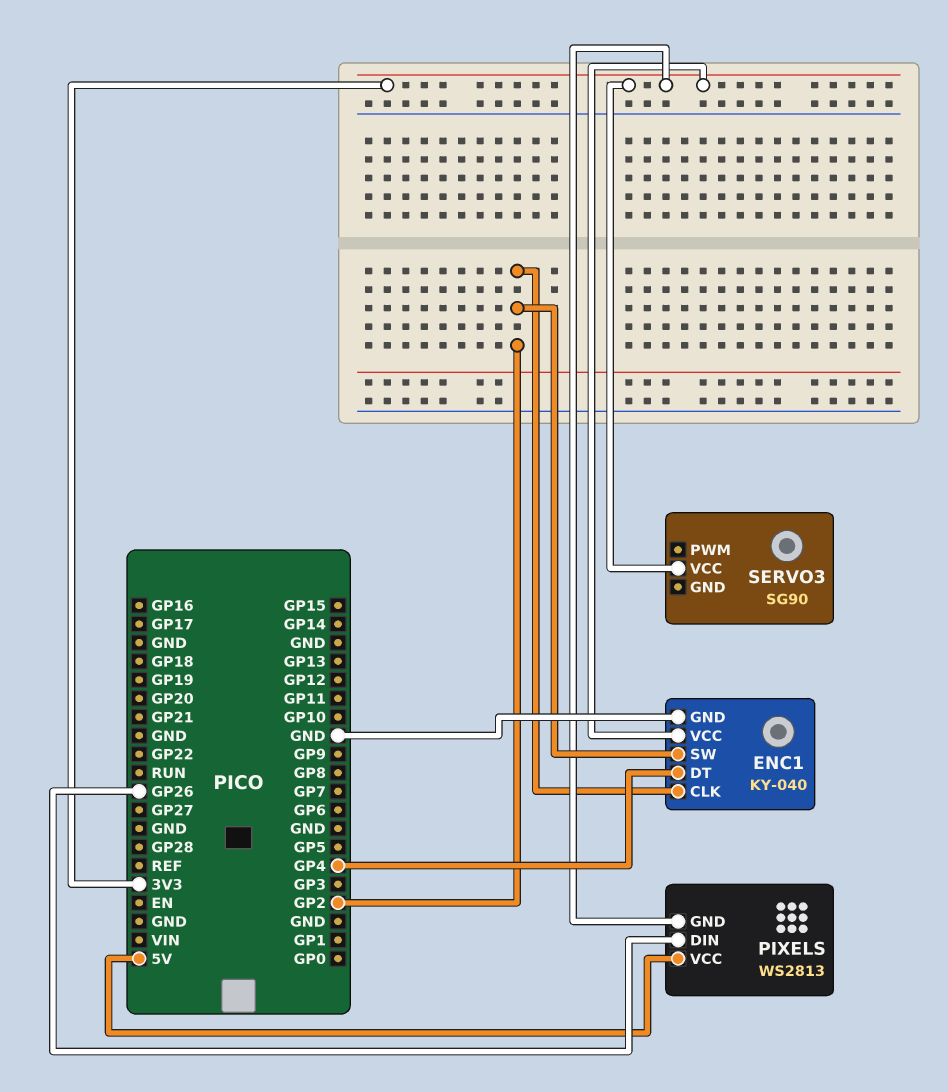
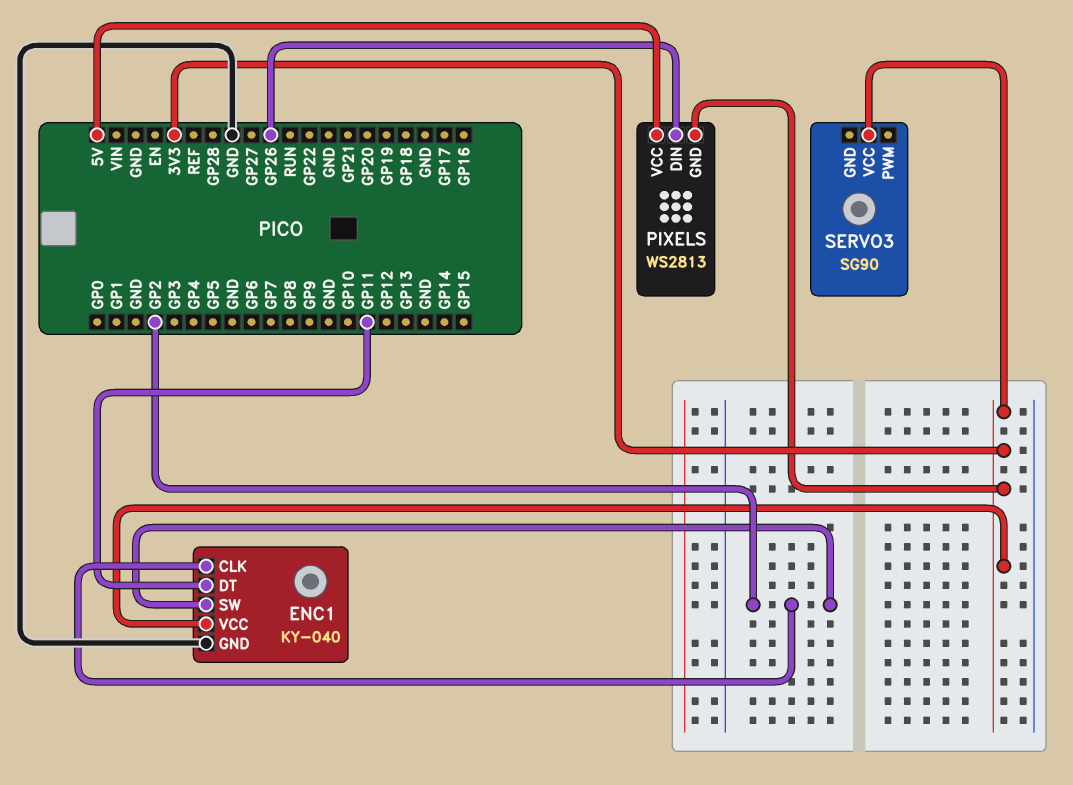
ENC1 pin DT: GP4 -> GP11

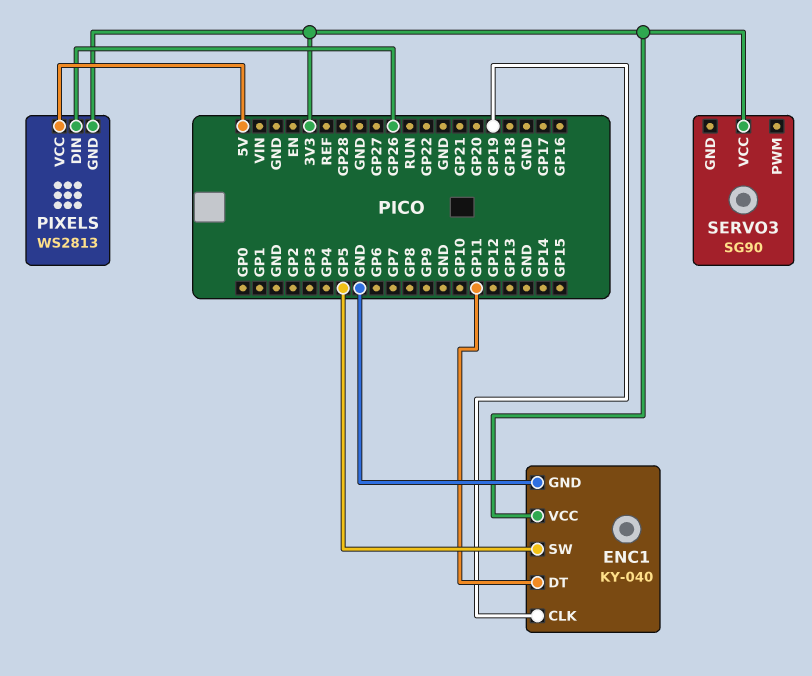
ENC1 pin CLK: GP2 -> GP19
ENC1 pin SW: GP2 -> GP5

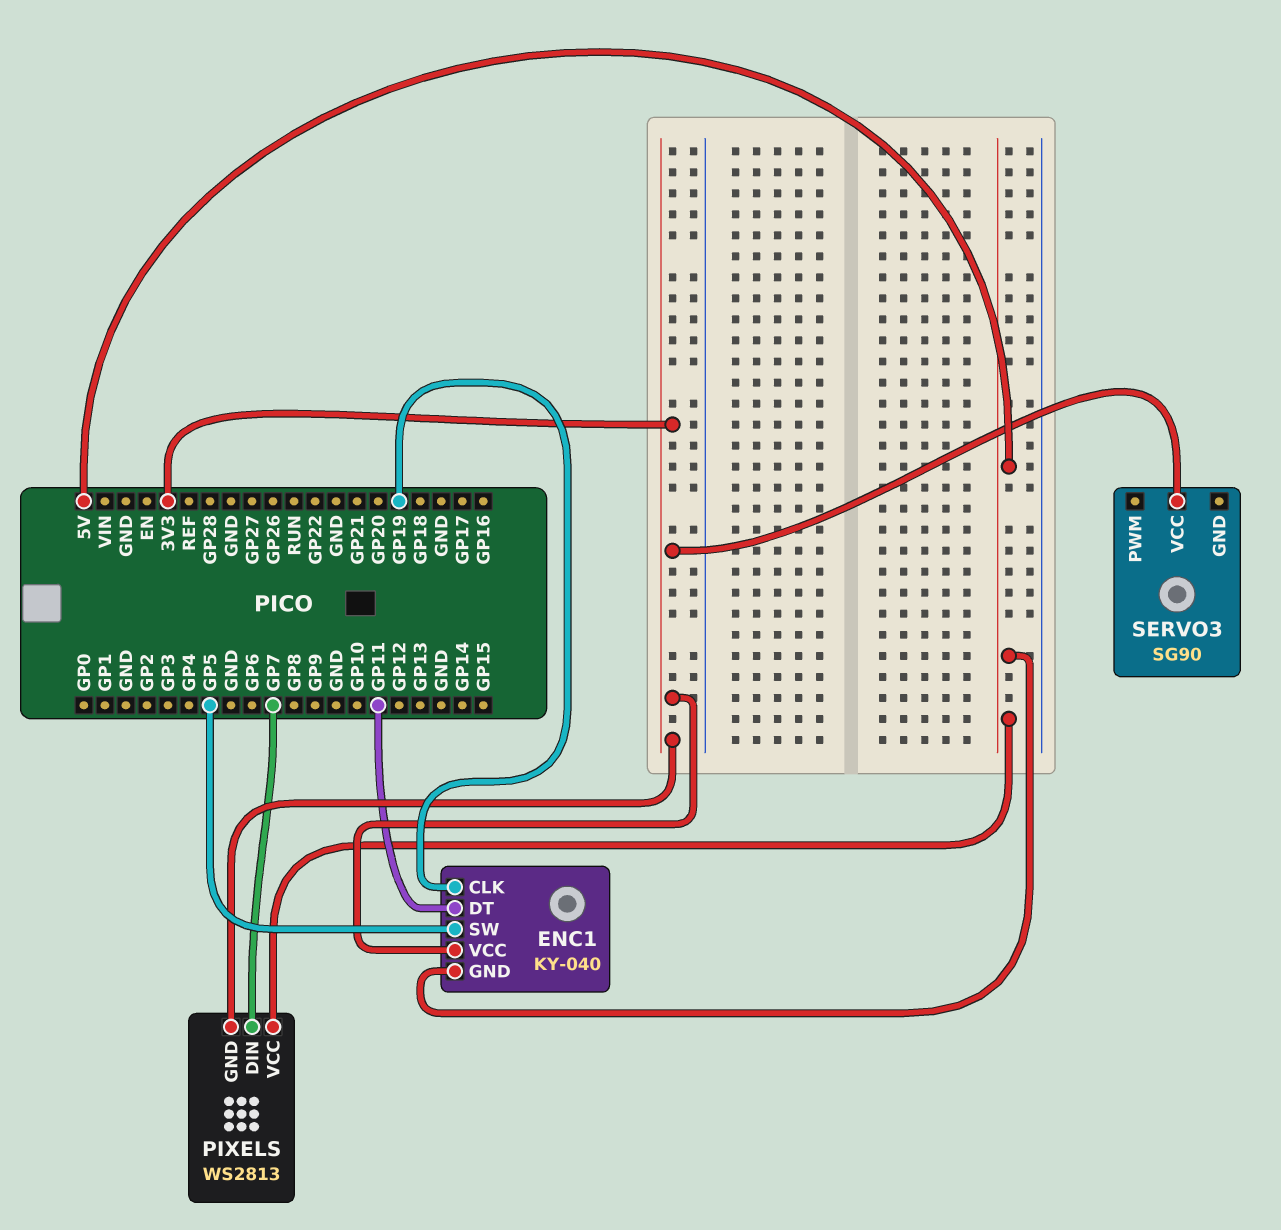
ENC1 pin GND: GND -> 5V
PIXELS pin DIN: GP26 -> GP7

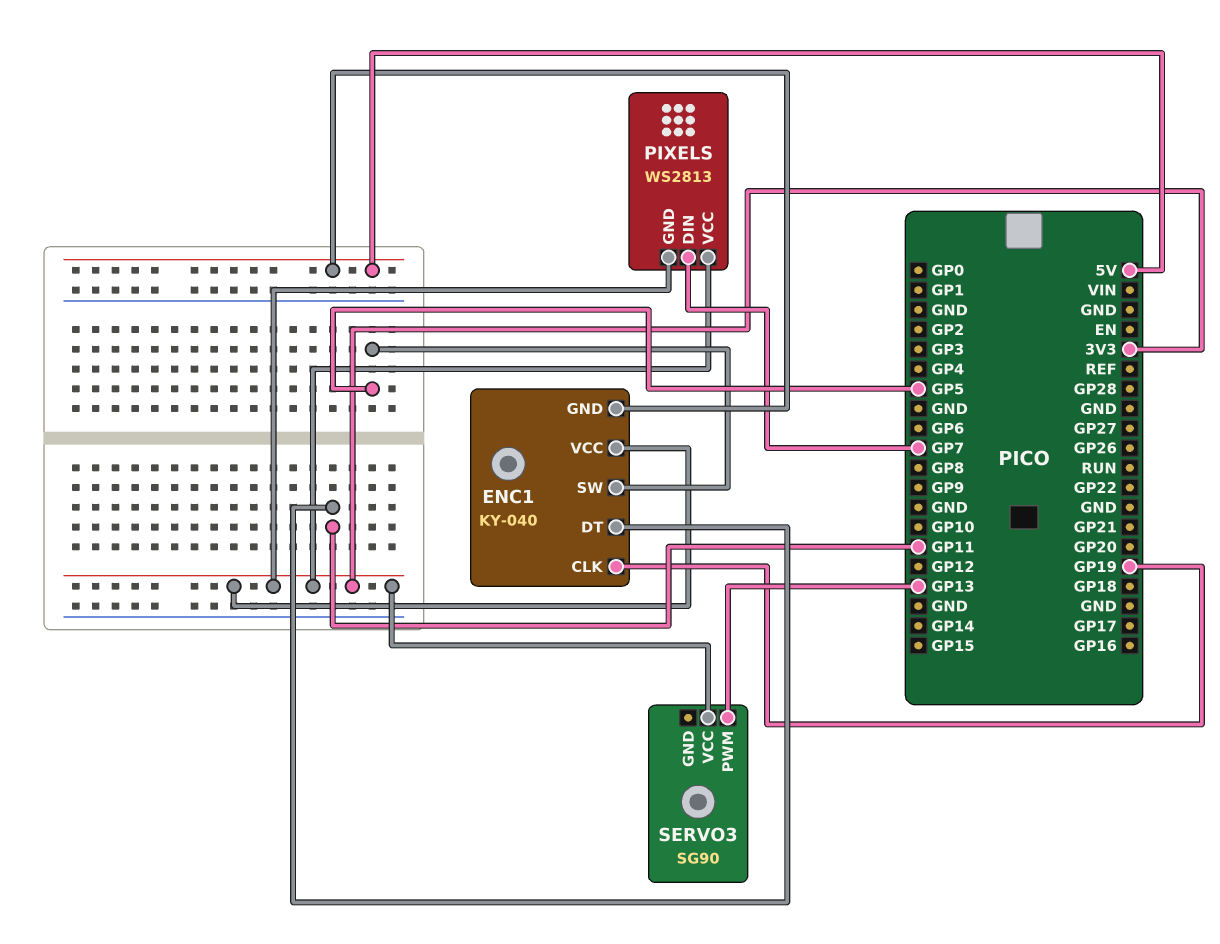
PIXELS pin VCC: 5V -> 3V3
SERVO3 pin PWM: none -> GP13

